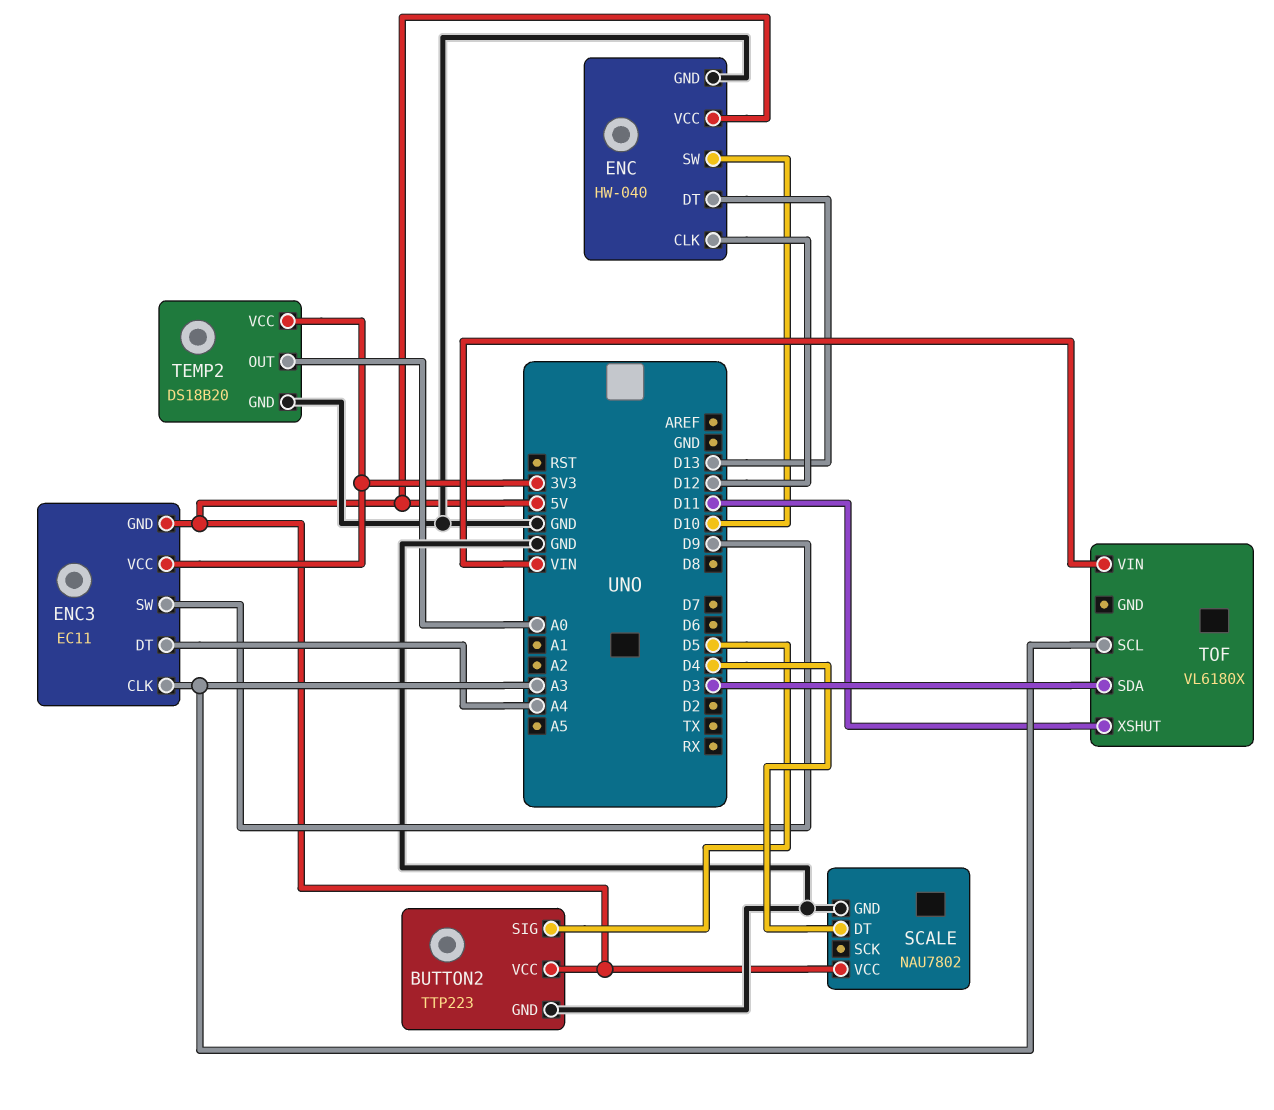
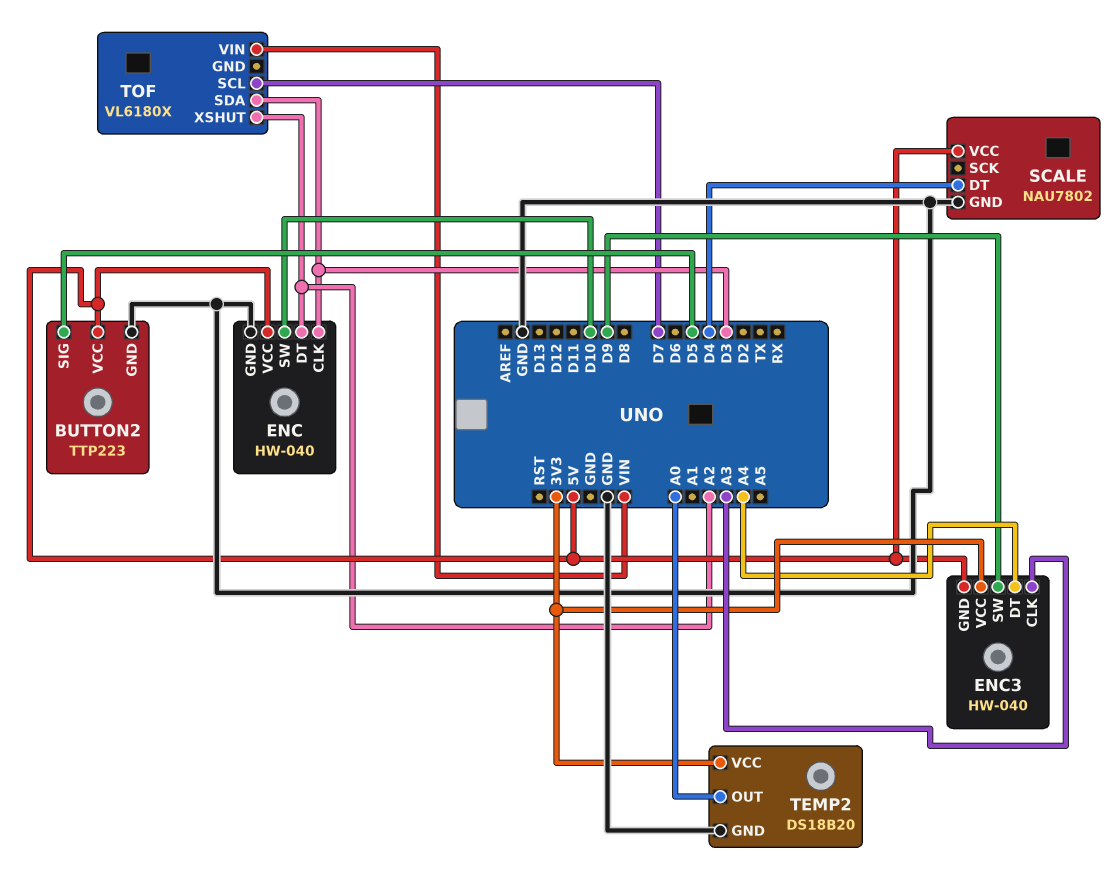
ENC pin CLK: D12 -> D3
ENC pin DT: D13 -> A2
ENC3: EC11 -> HW-040
TOF pin SCL: A3 -> D7
TOF pin XSHUT: D11 -> A2

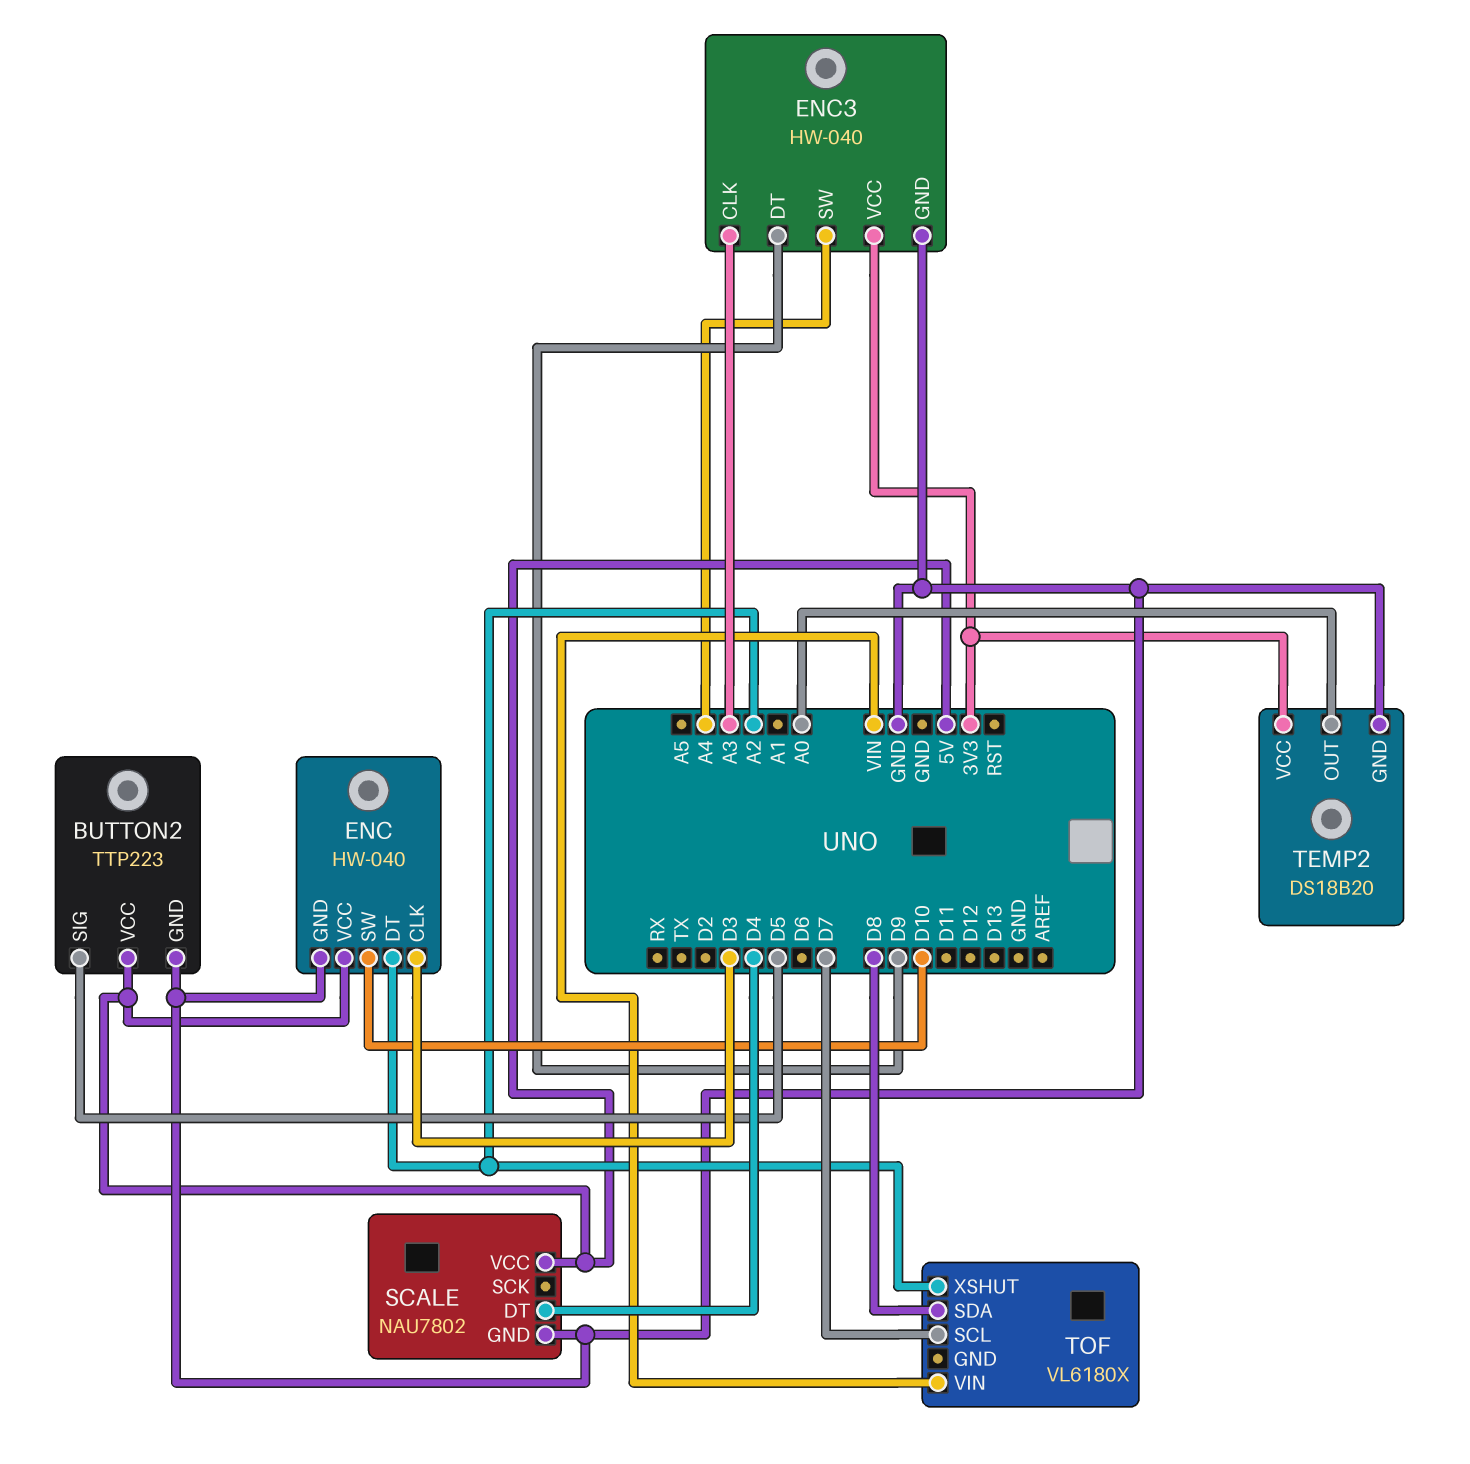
ENC3 pin DT: A4 -> D9
ENC3 pin GND: 5V -> GND
ENC3 pin SW: D9 -> A4
TOF pin SDA: D3 -> D8

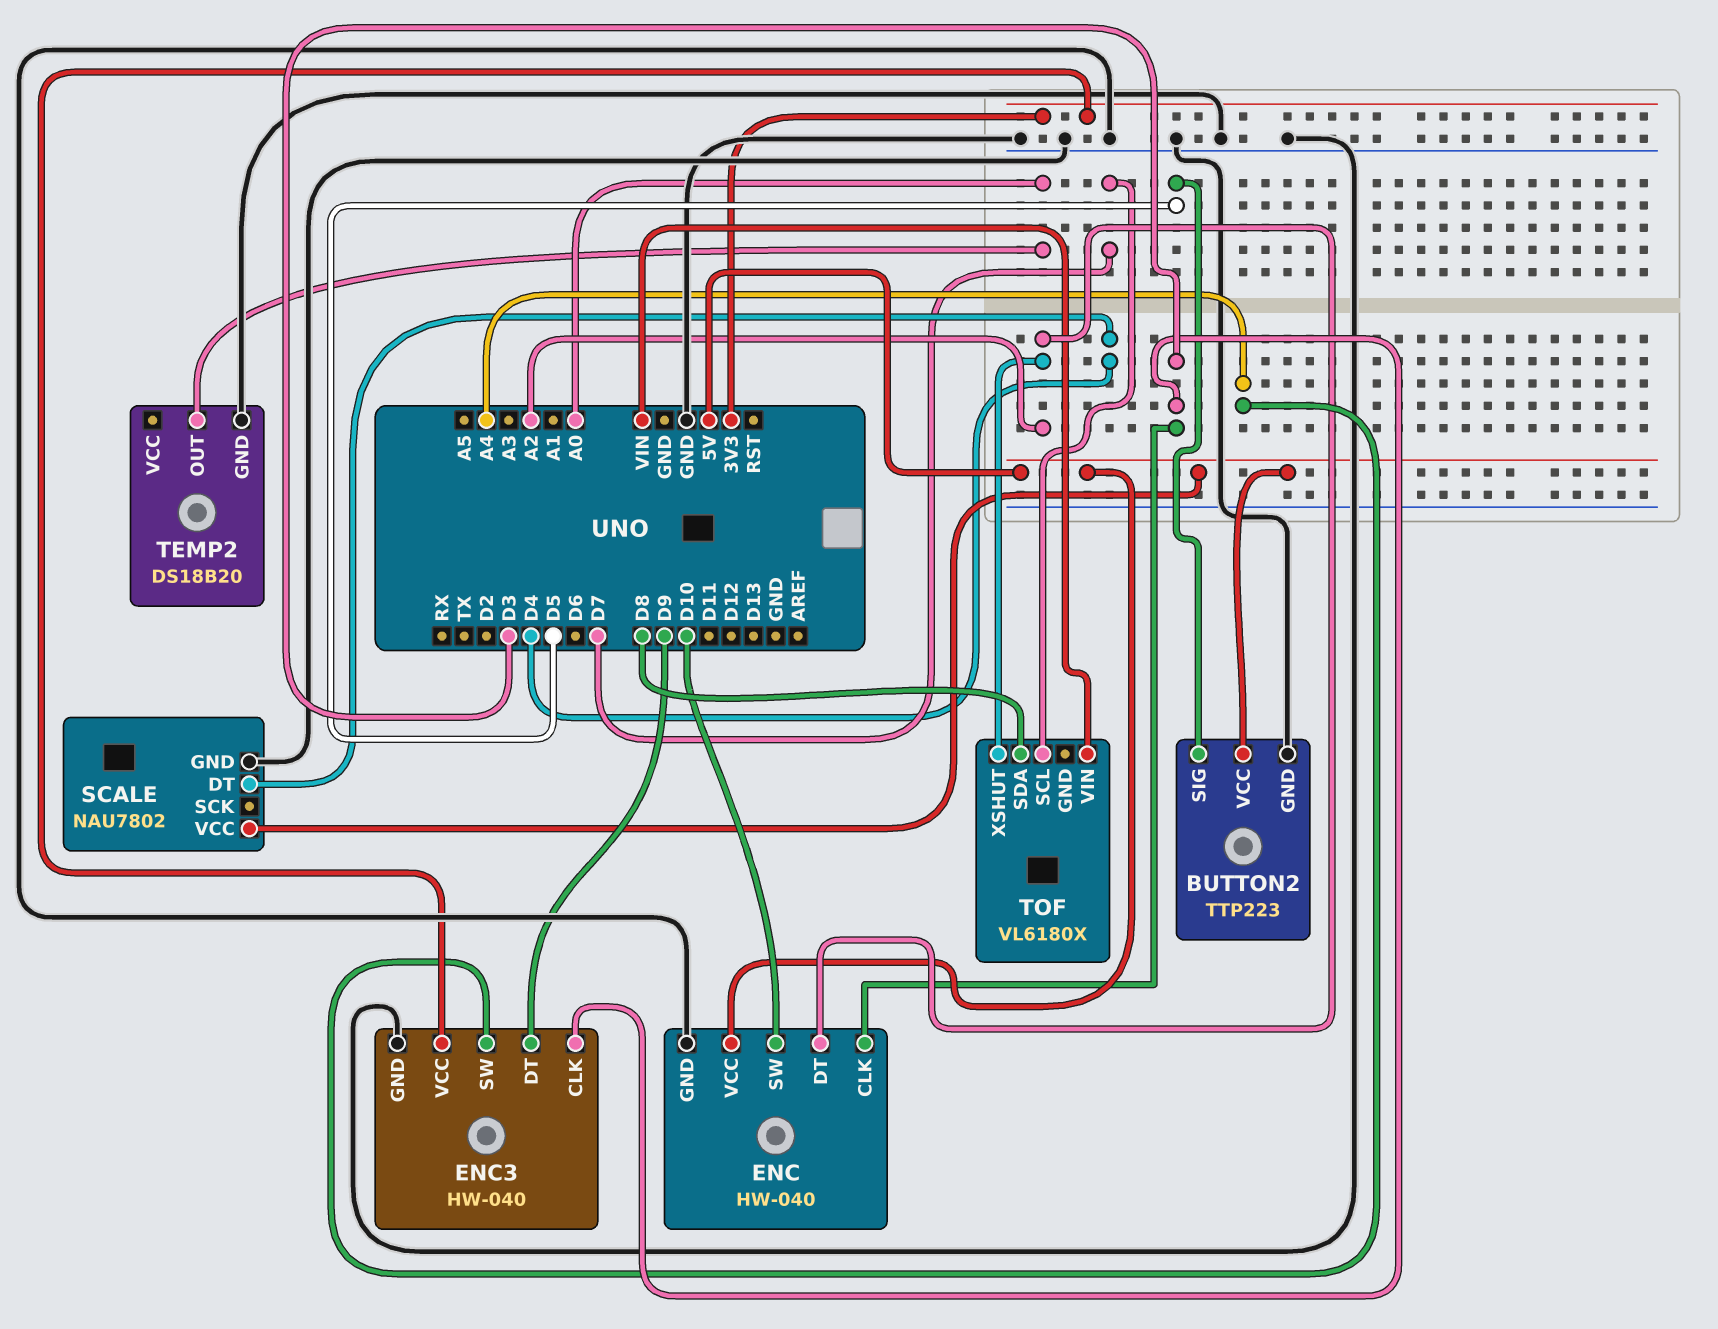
ENC3 pin CLK: A3 -> D3
TEMP2 pin VCC: 3V3 -> none

